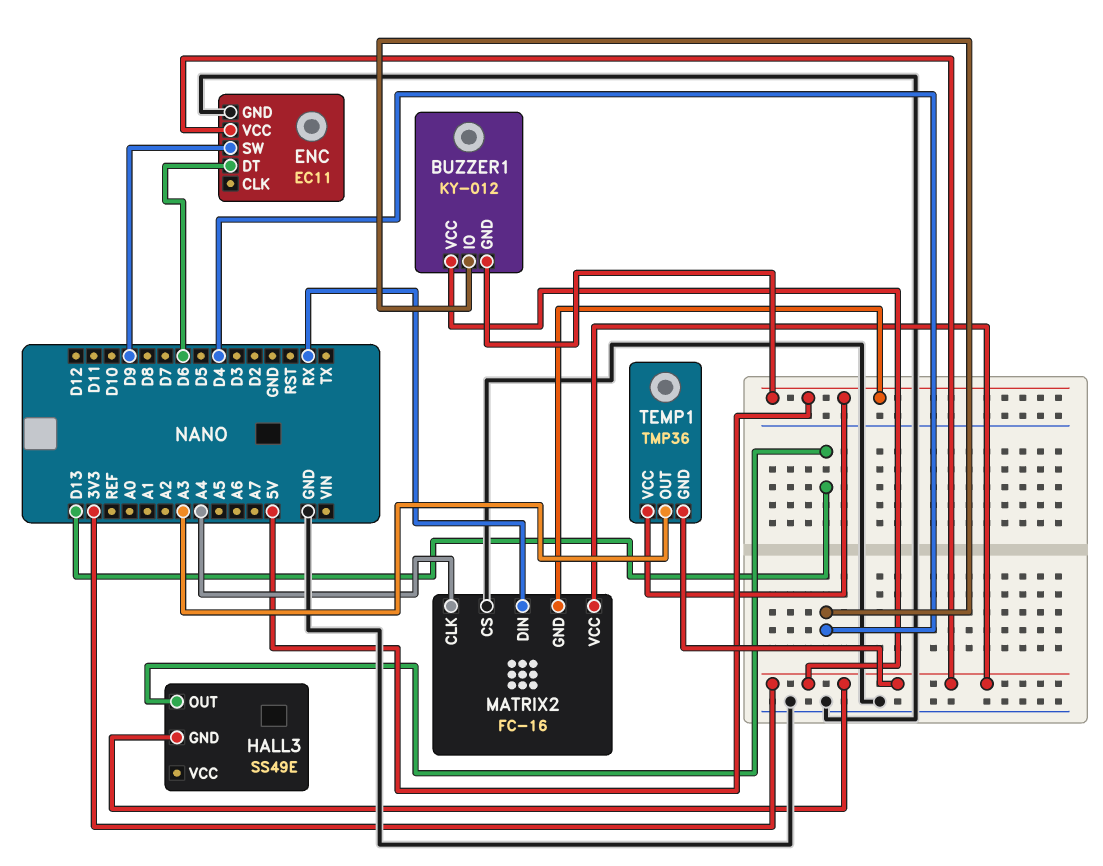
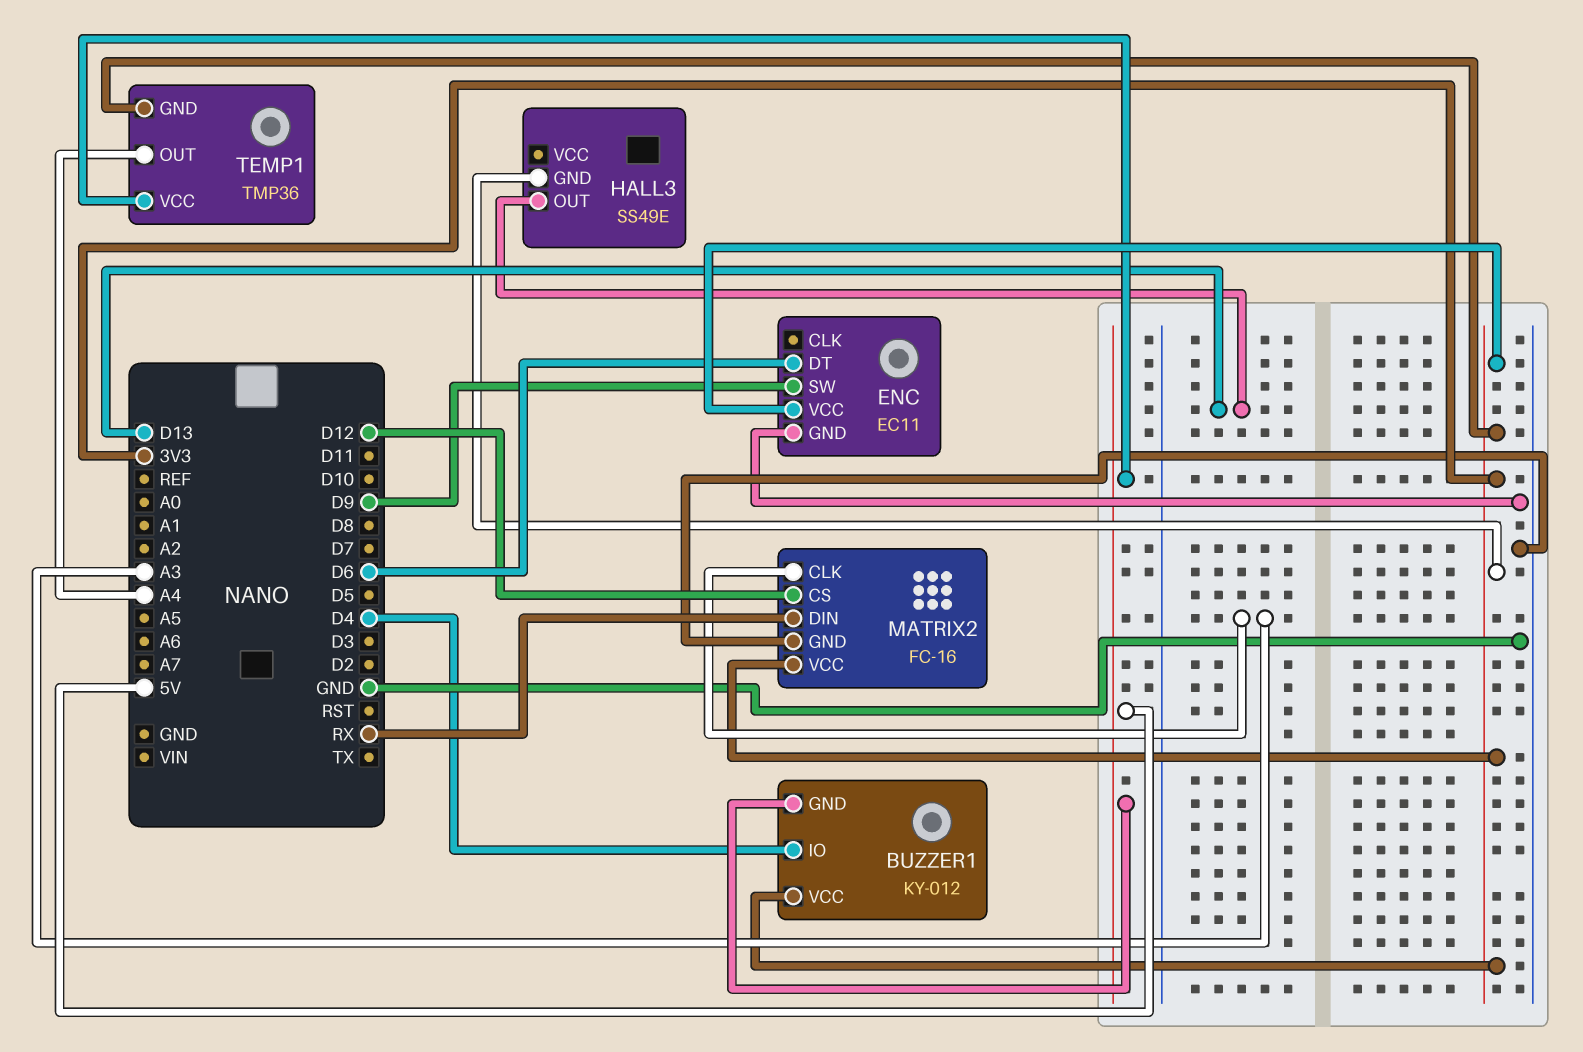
MATRIX2 pin CLK: A4 -> A3
MATRIX2 pin CS: GND -> D12
MATRIX2 pin GND: 5V -> GND
TEMP1 pin OUT: A3 -> A4

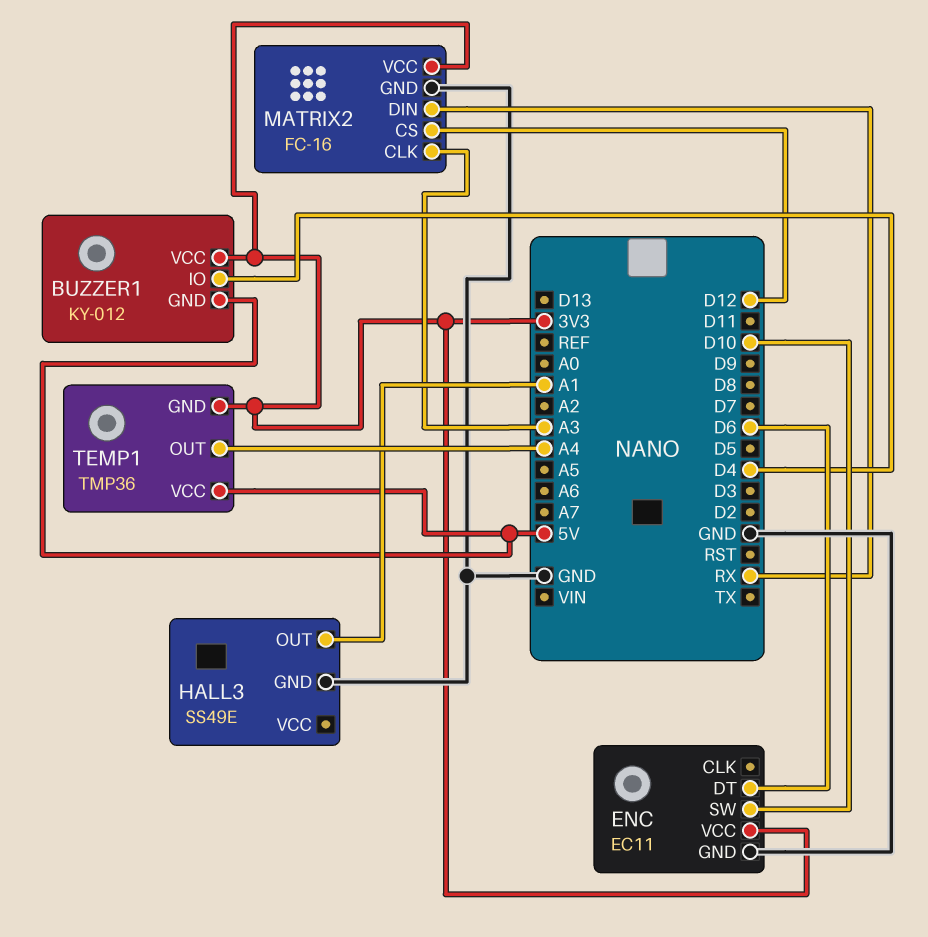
ENC pin SW: D9 -> D10
HALL3 pin GND: 3V3 -> GND
HALL3 pin OUT: D13 -> A1

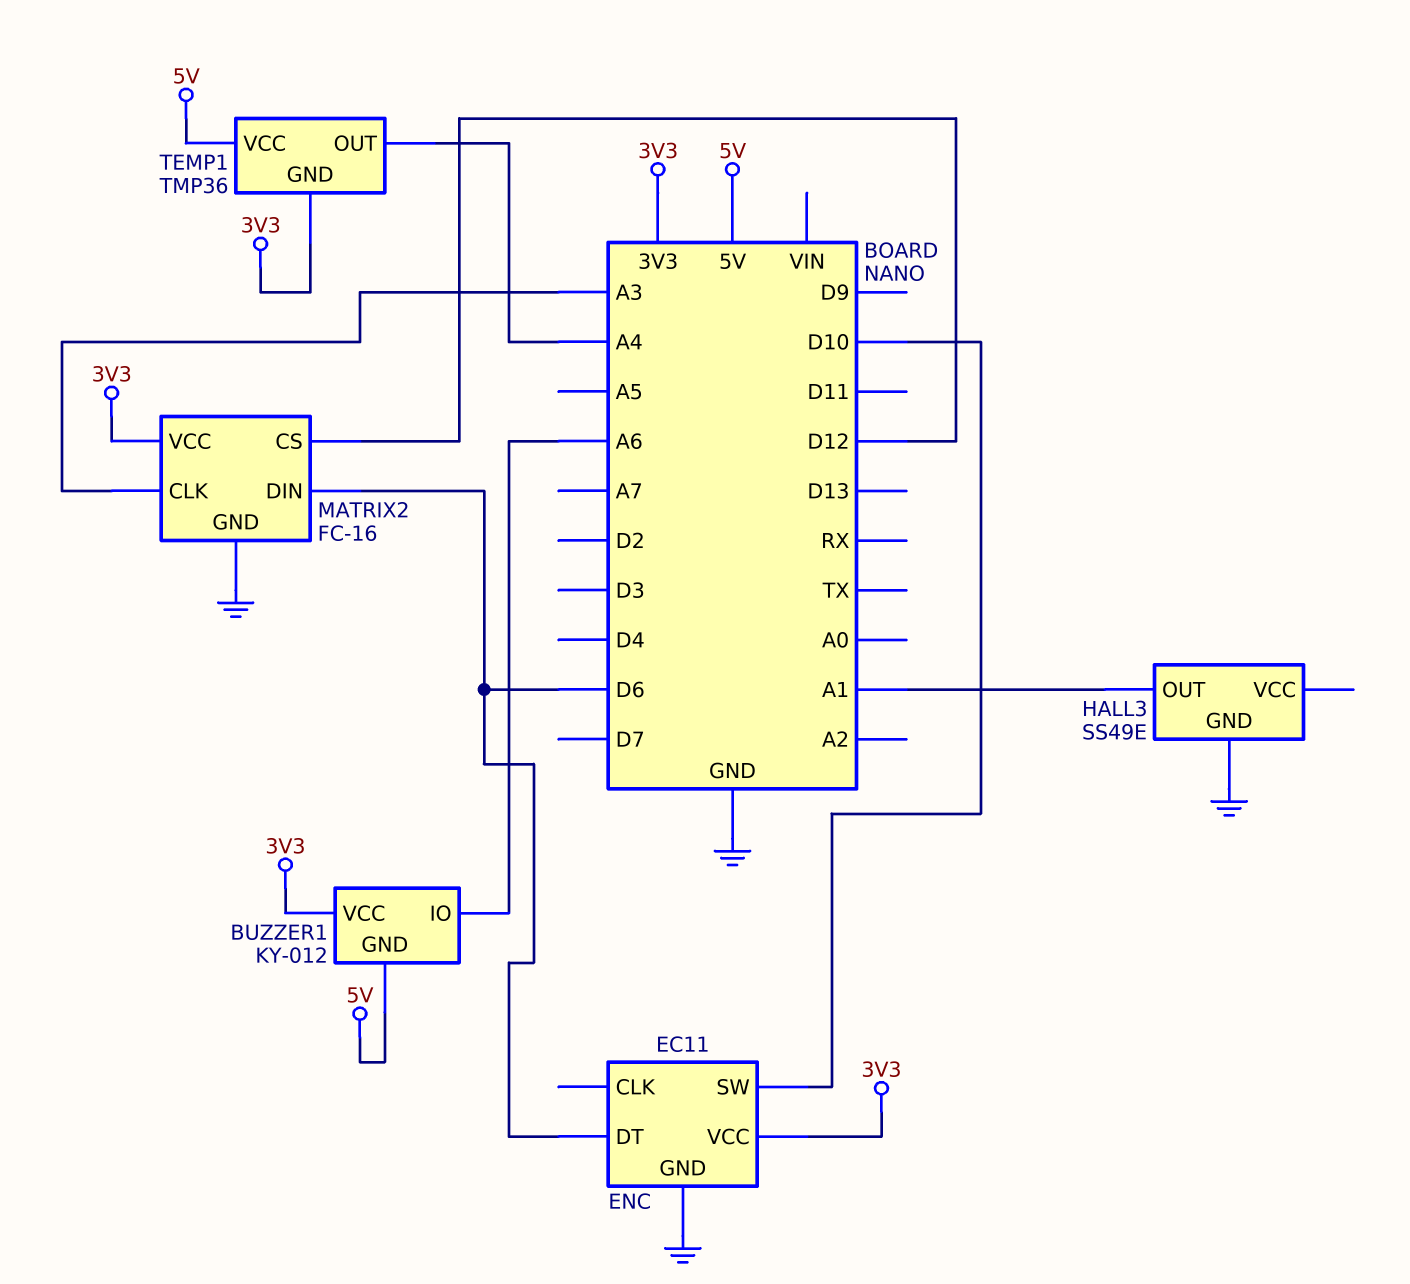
BUZZER1 pin IO: D4 -> A6
MATRIX2 pin DIN: RX -> D6

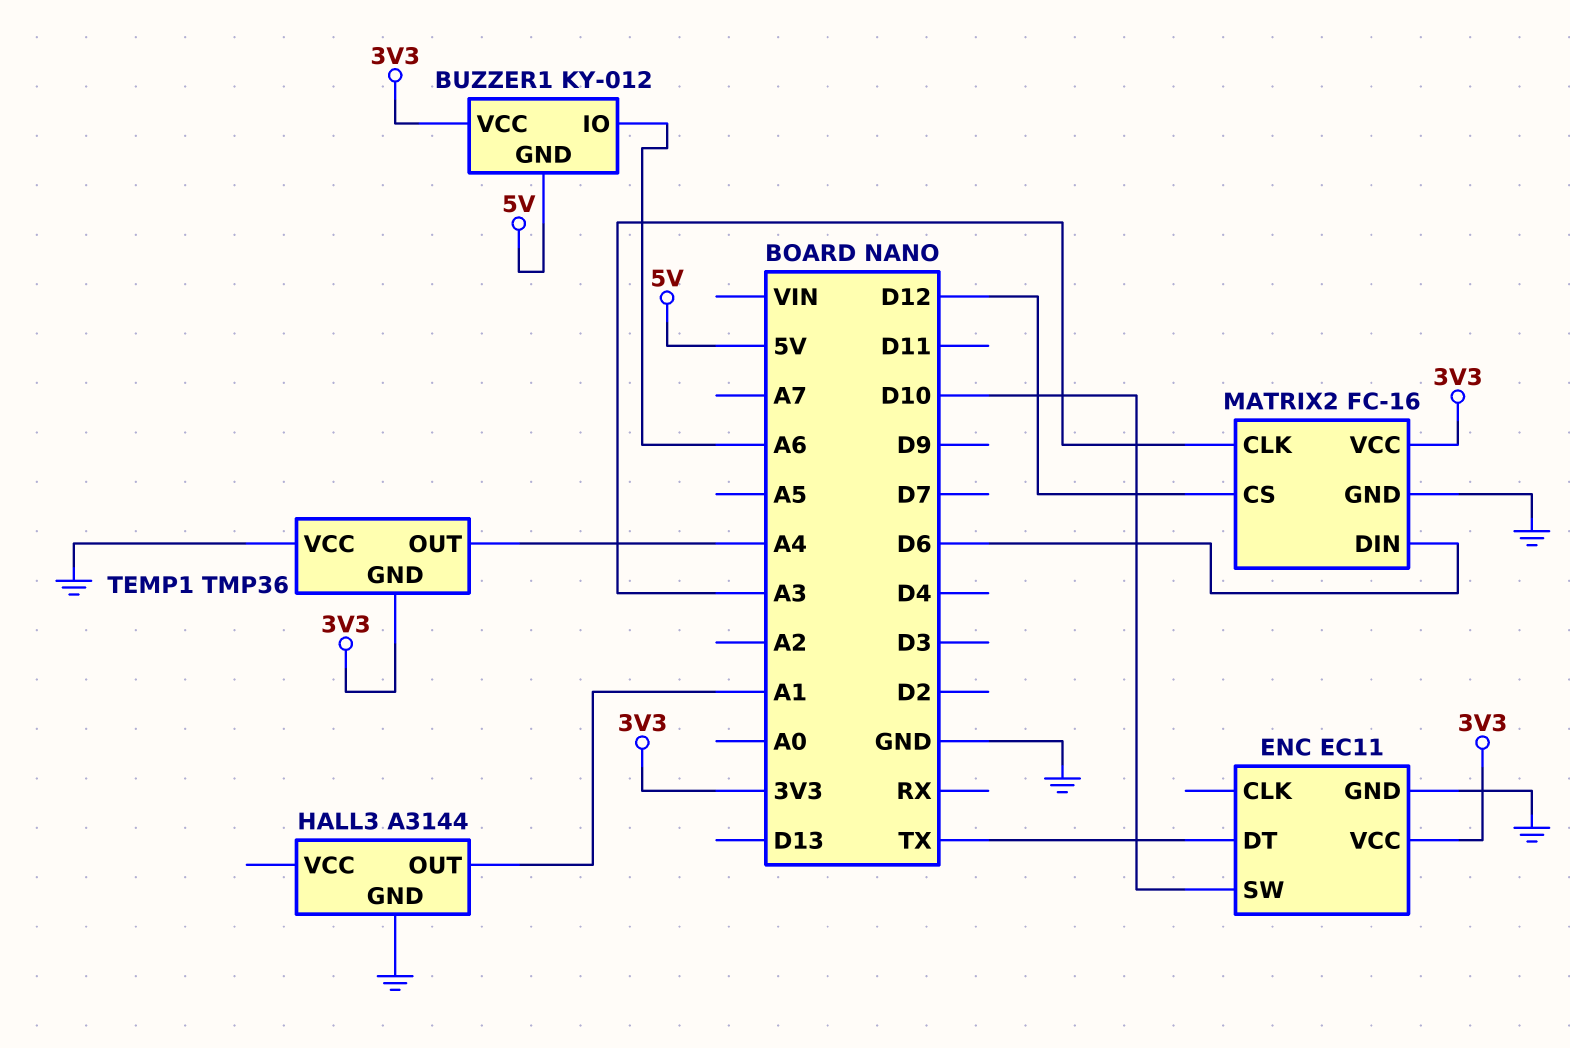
ENC pin DT: D6 -> TX
HALL3: SS49E -> A3144
TEMP1 pin VCC: 5V -> GND

